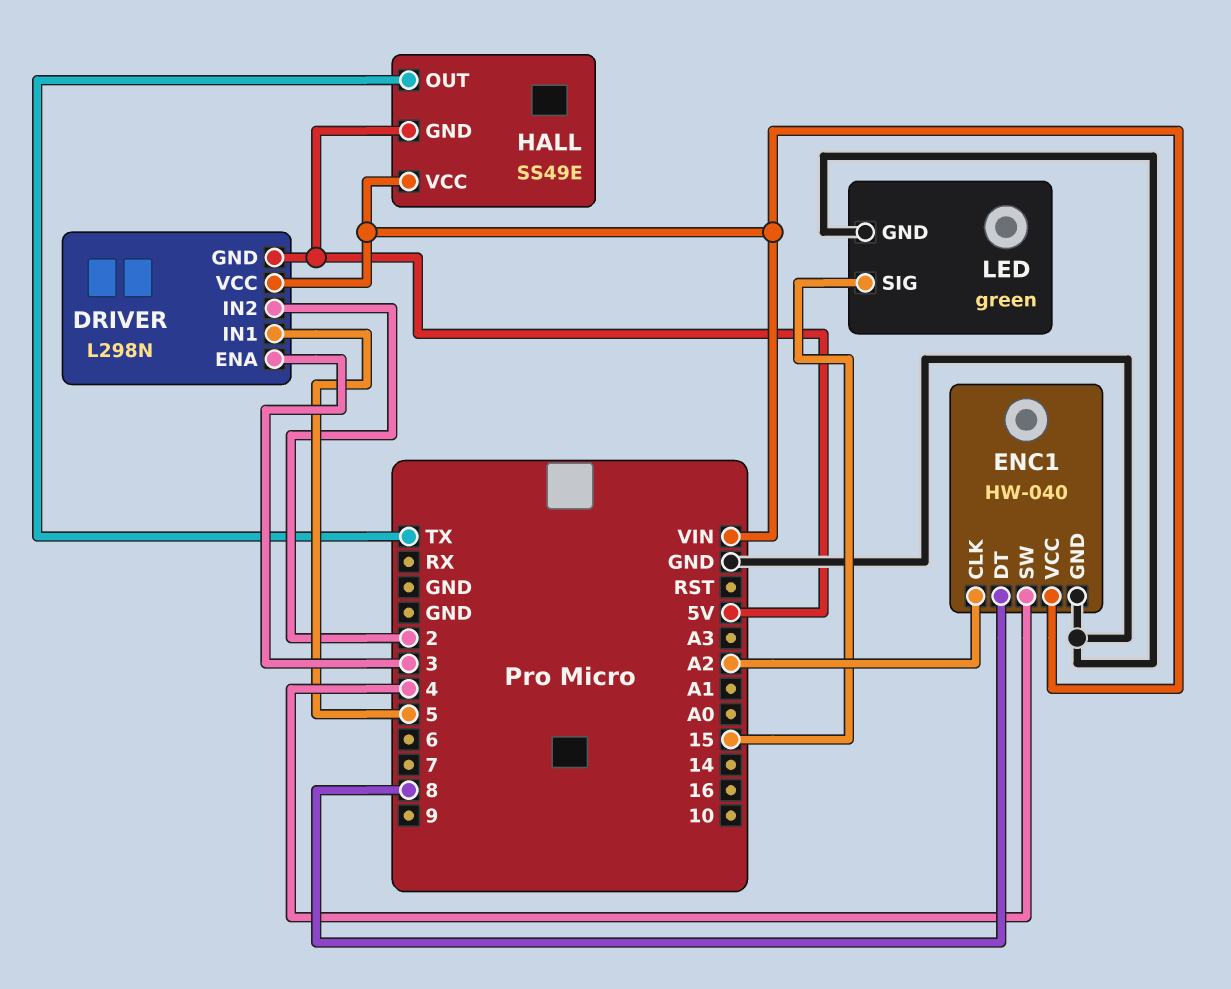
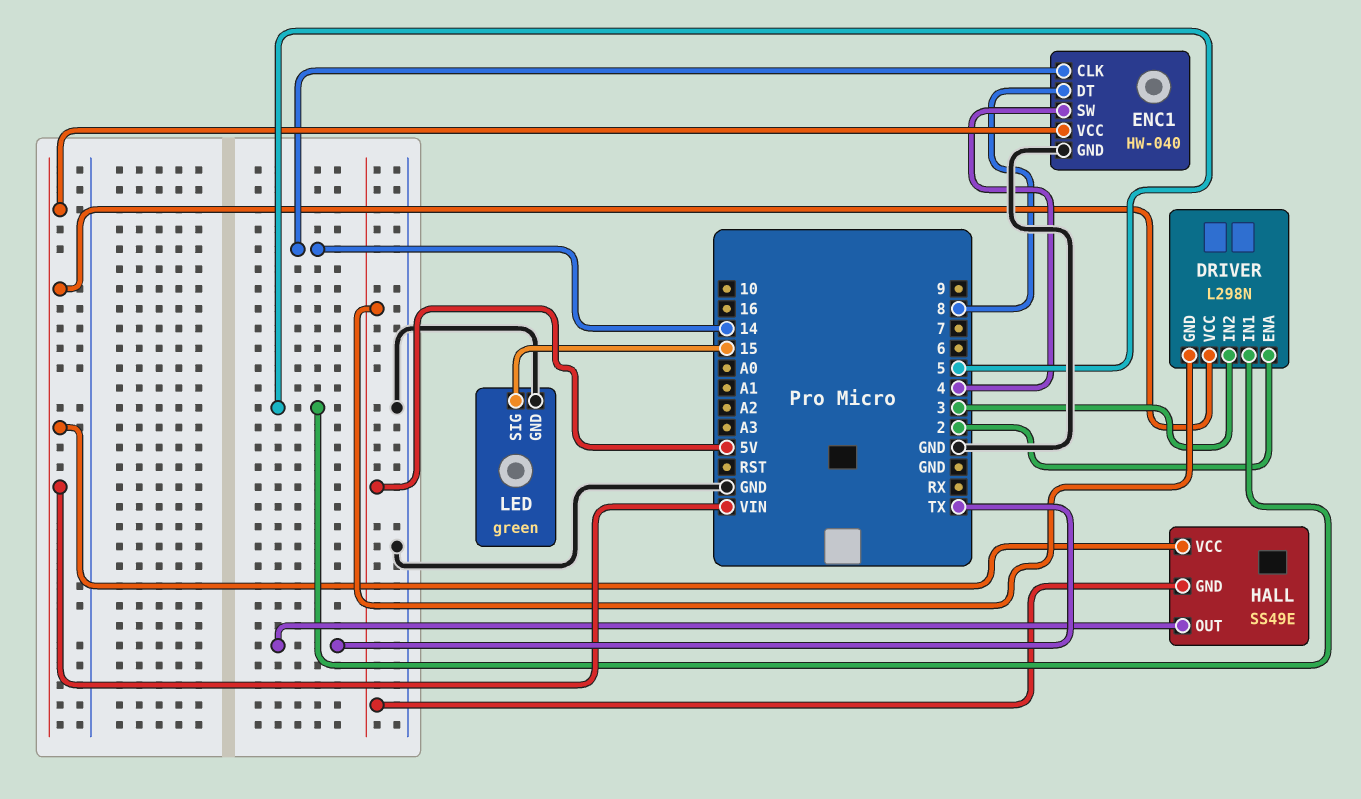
DRIVER pin ENA: 3 -> 2
DRIVER pin IN2: 2 -> 3
ENC1 pin CLK: A2 -> 14

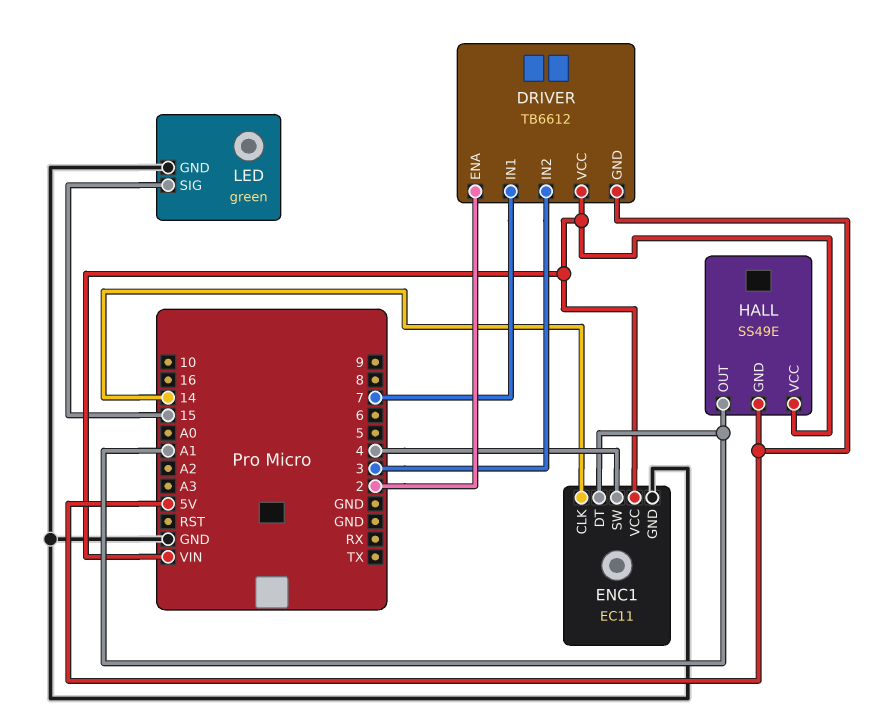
DRIVER: L298N -> TB6612
DRIVER pin IN1: 5 -> 7
ENC1: HW-040 -> EC11
ENC1 pin DT: 8 -> A1
HALL pin OUT: TX -> A1

